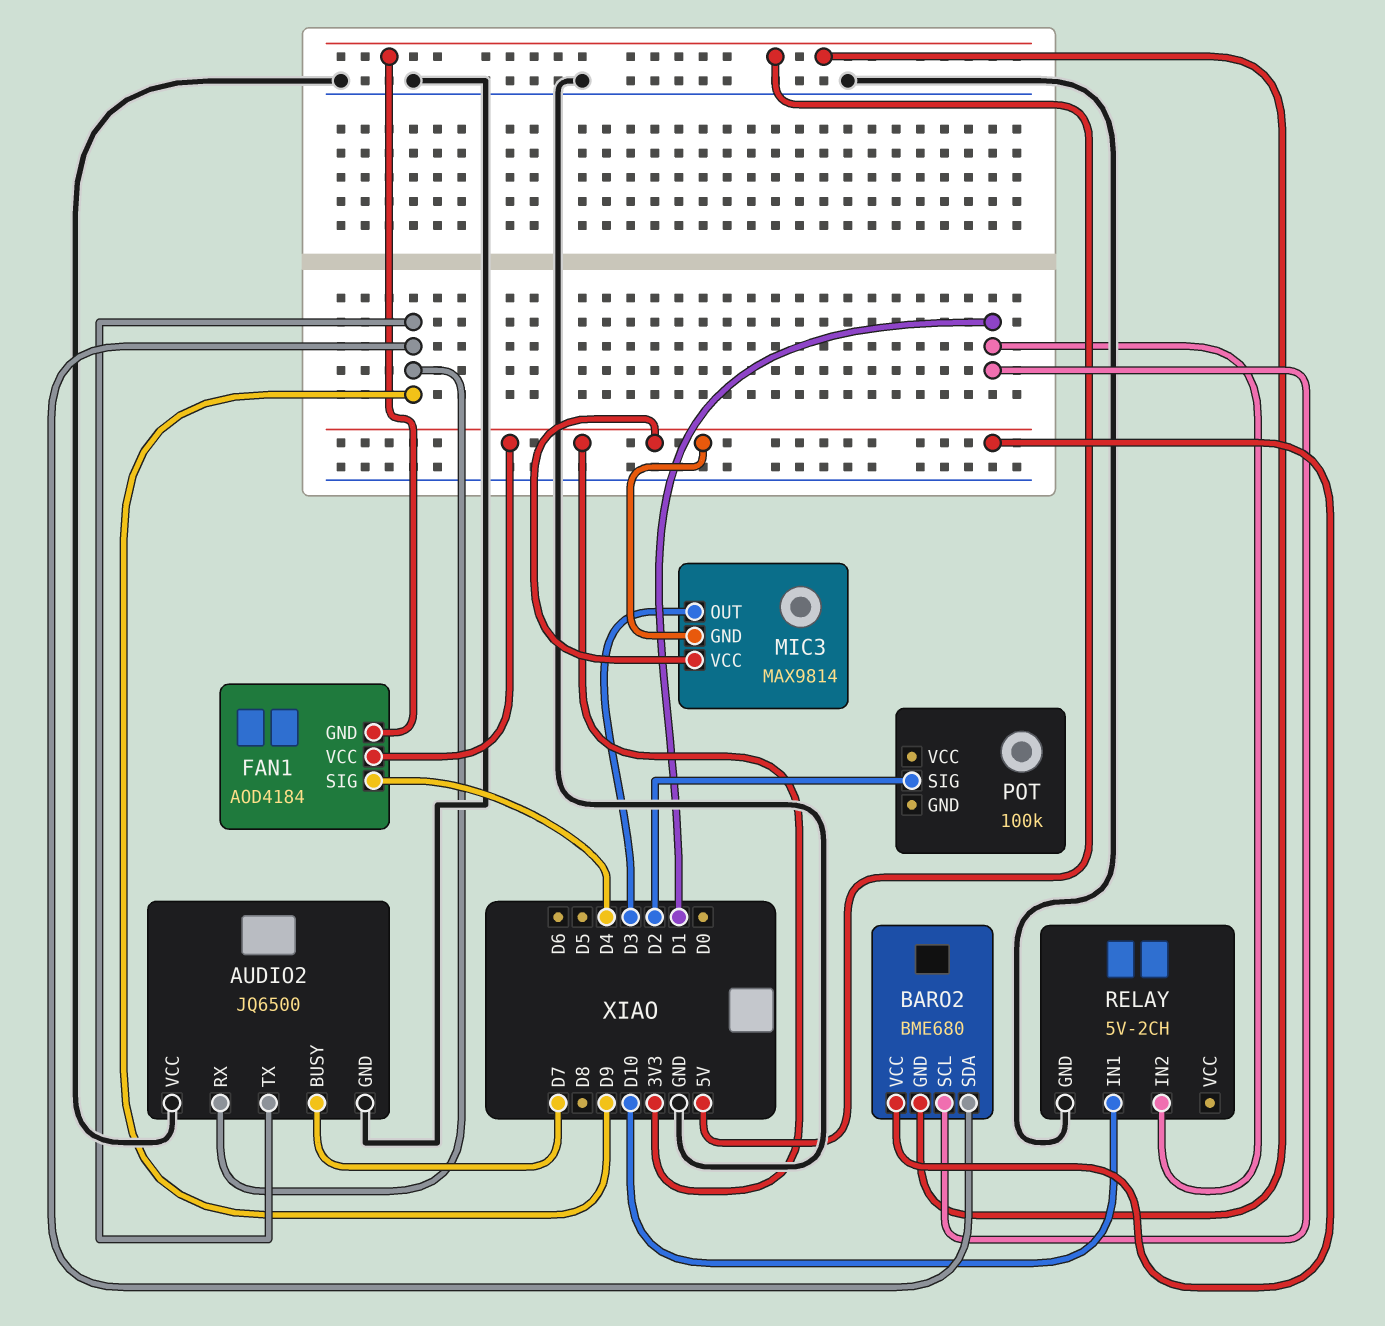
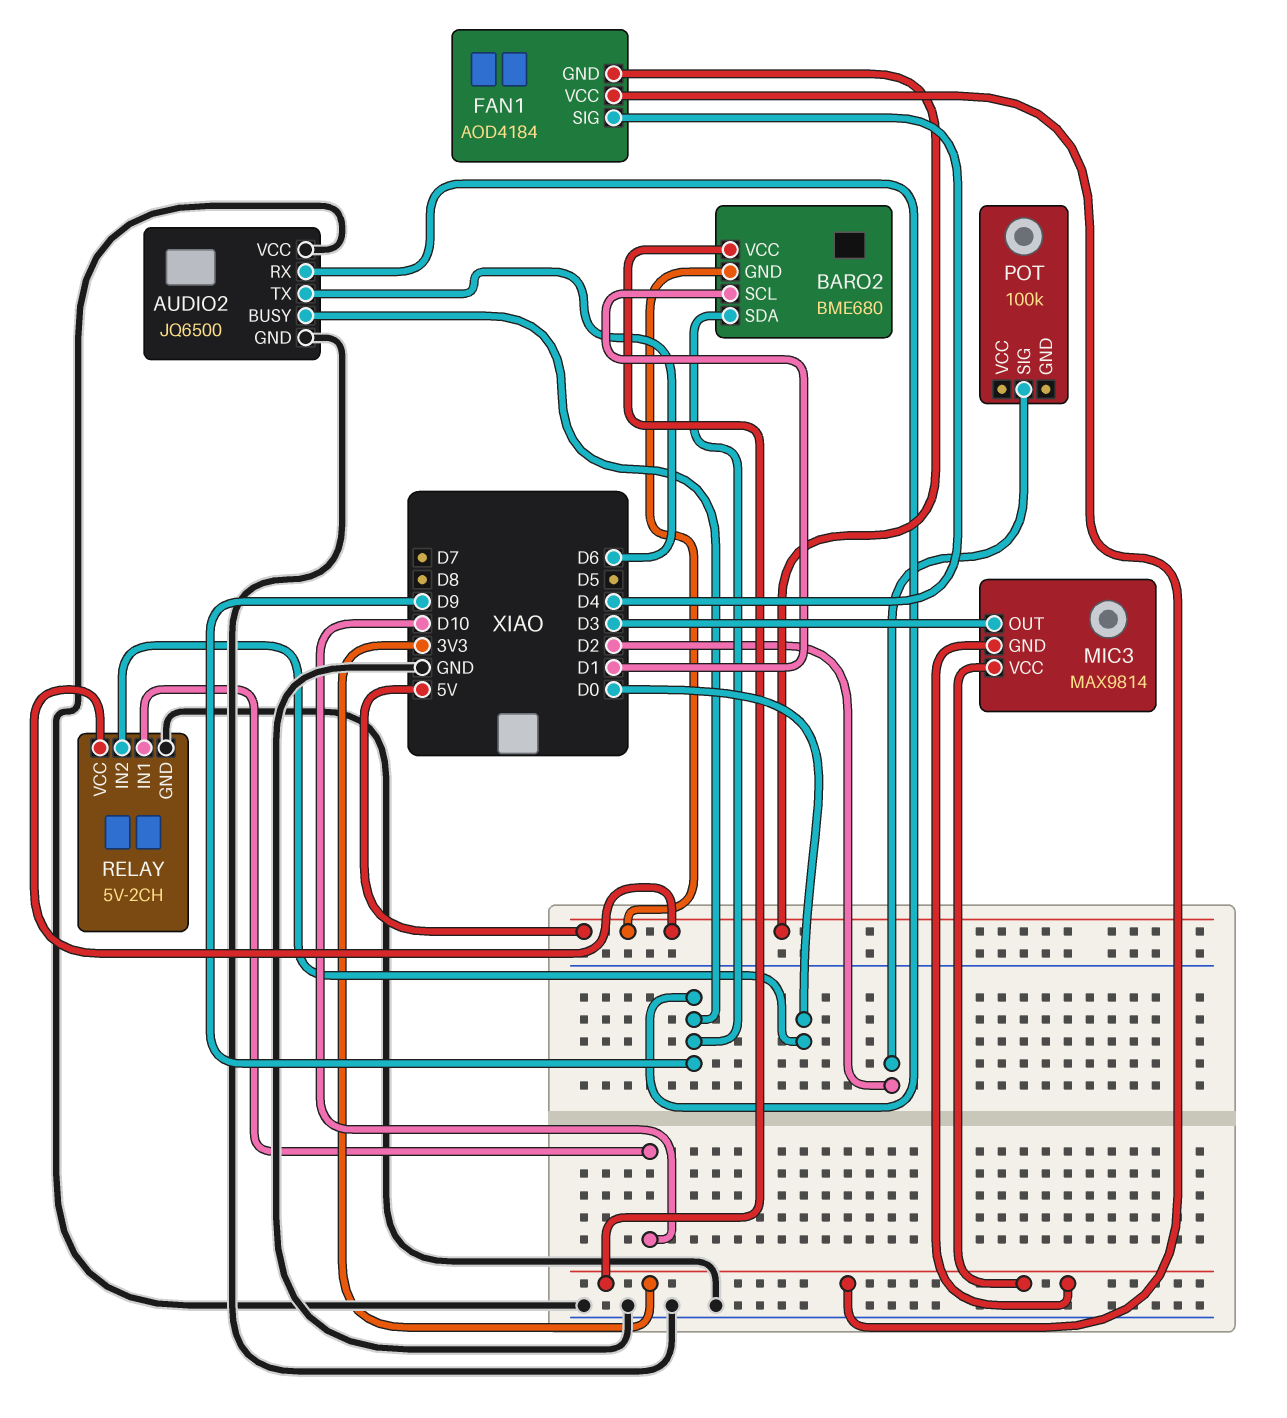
AUDIO2 pin BUSY: D7 -> D9
AUDIO2 pin TX: D9 -> D6
RELAY pin IN2: D1 -> D0
RELAY pin VCC: none -> 5V

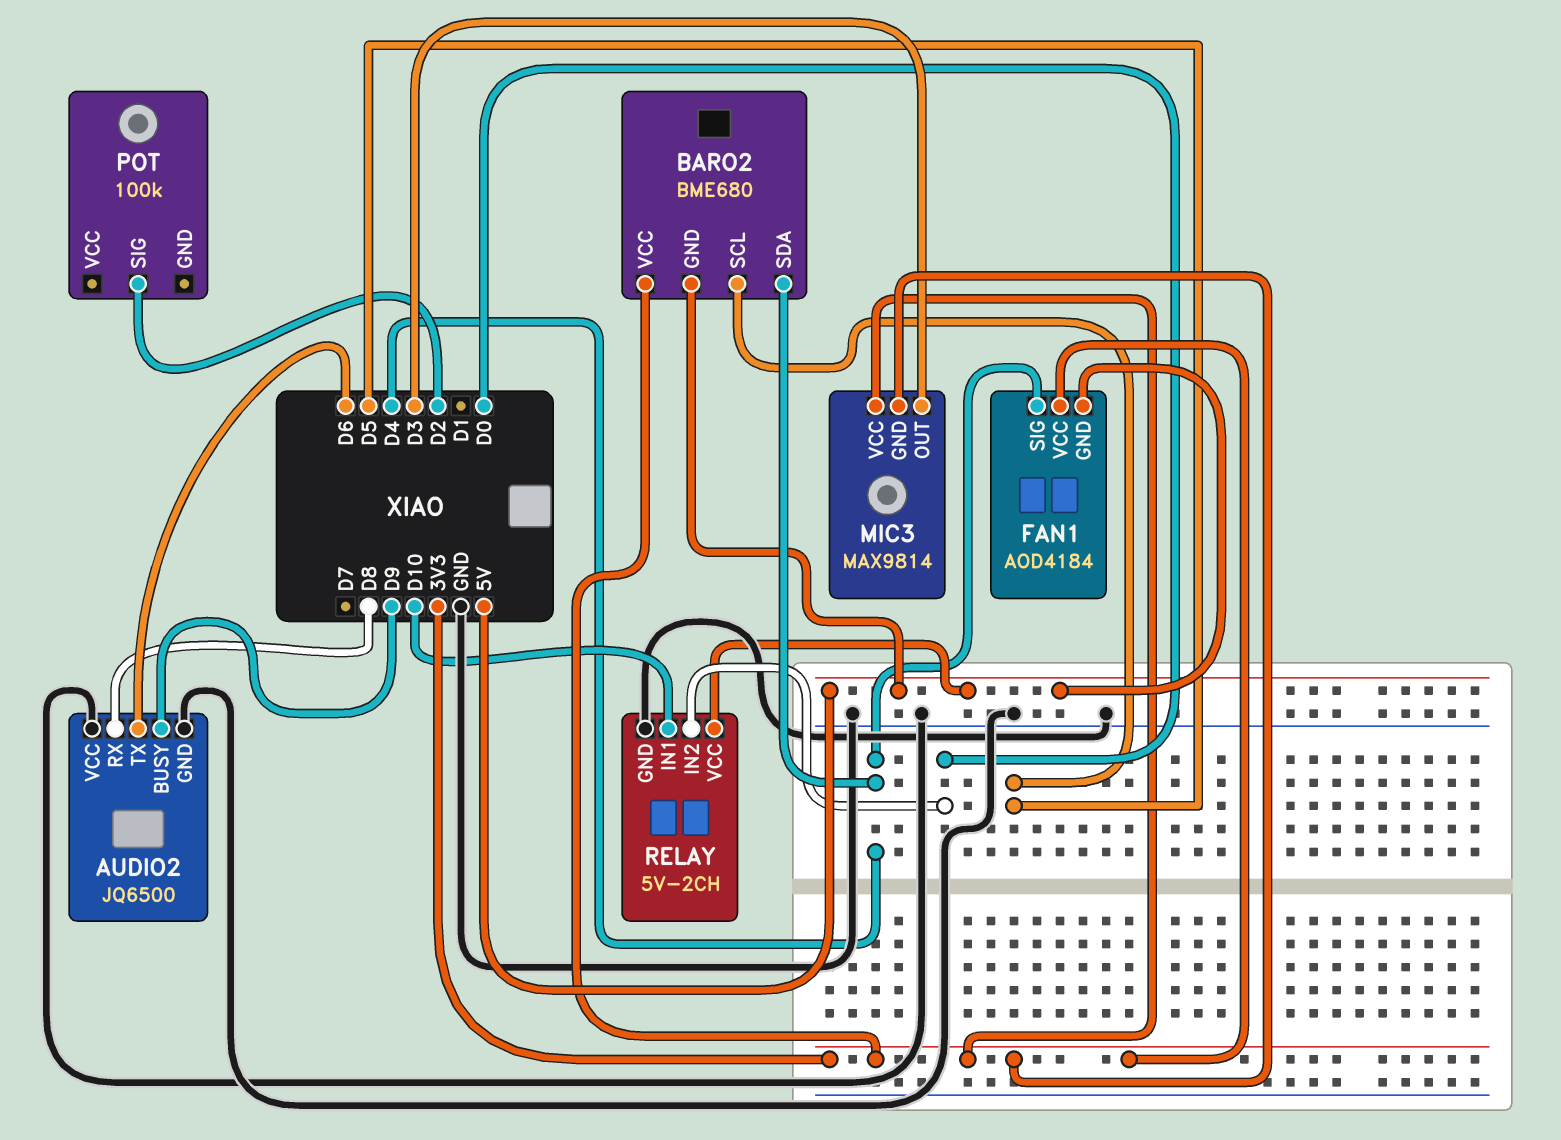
AUDIO2 pin RX: D9 -> D8
BARO2 pin SCL: D1 -> D5
BARO2 pin SDA: D9 -> D4

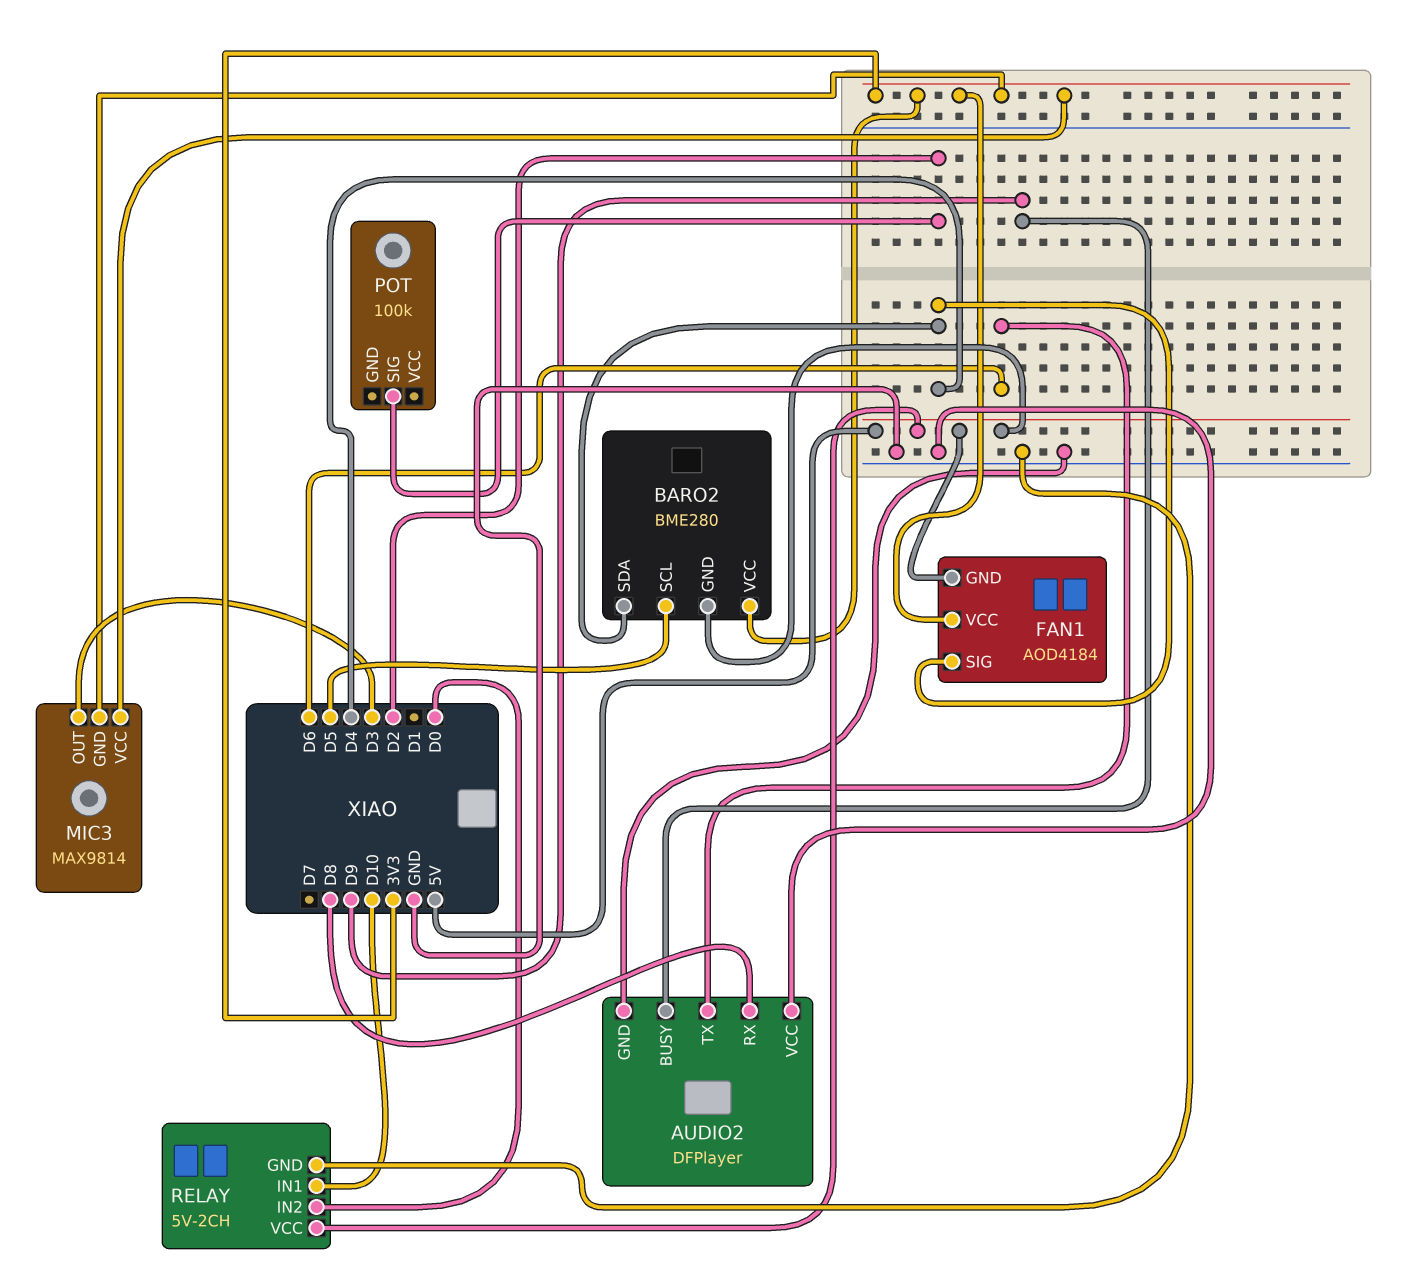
AUDIO2: JQ6500 -> DFPlayer
BARO2: BME680 -> BME280

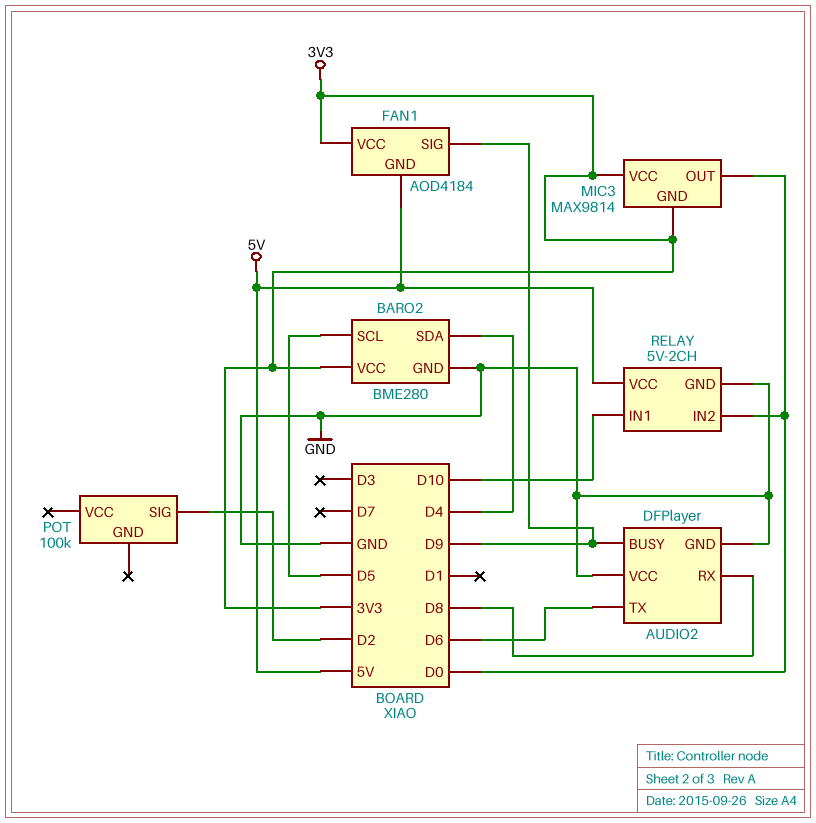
BARO2 pin GND: 5V -> GND
FAN1 pin SIG: D4 -> D9
MIC3 pin OUT: D3 -> D0

